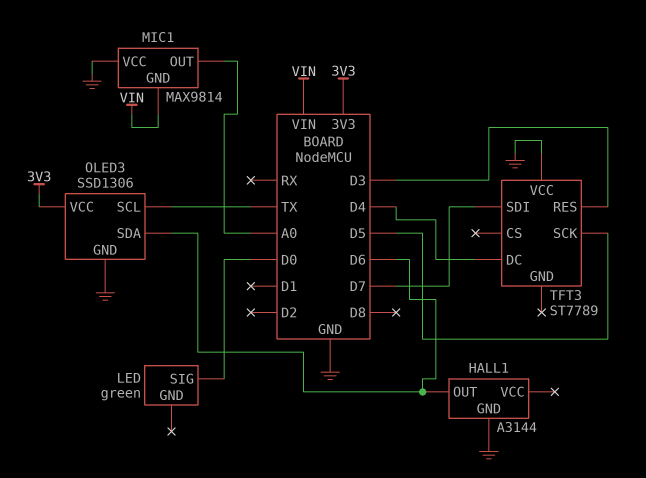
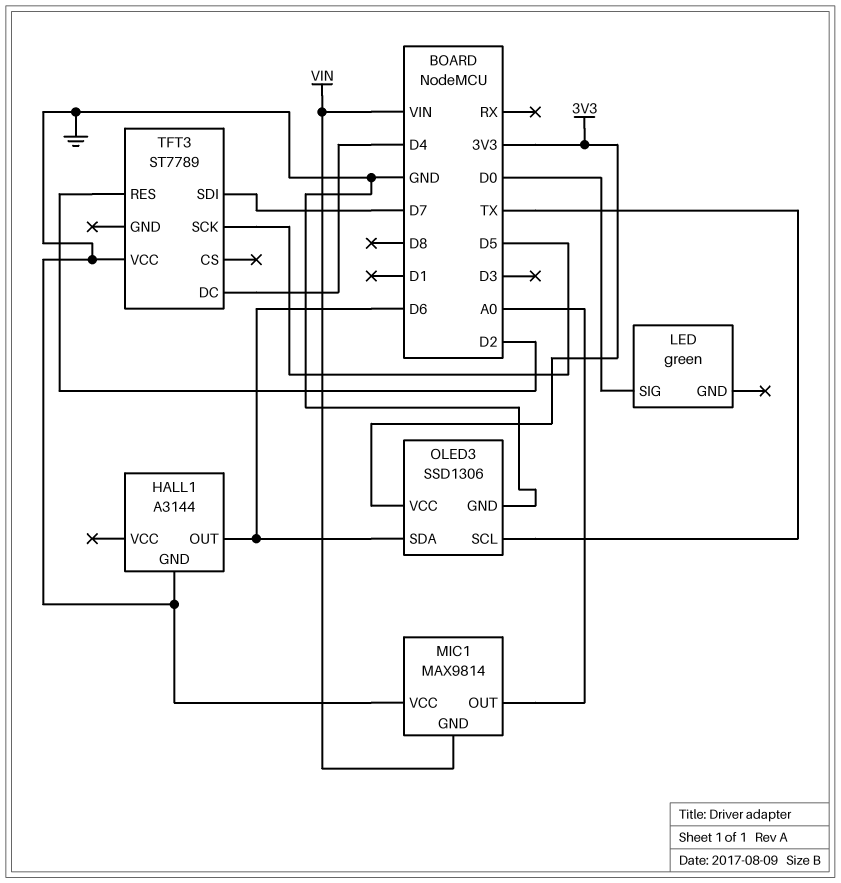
TFT3 pin RES: D3 -> D2

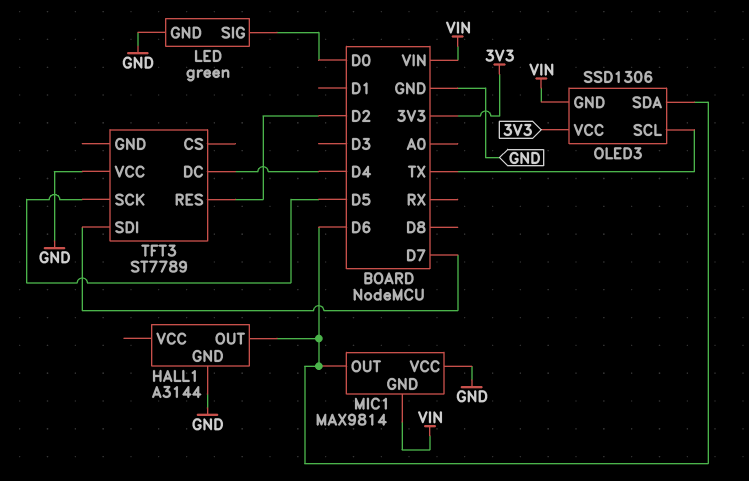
LED pin GND: none -> GND
MIC1 pin OUT: A0 -> D6
OLED3 pin GND: GND -> VIN

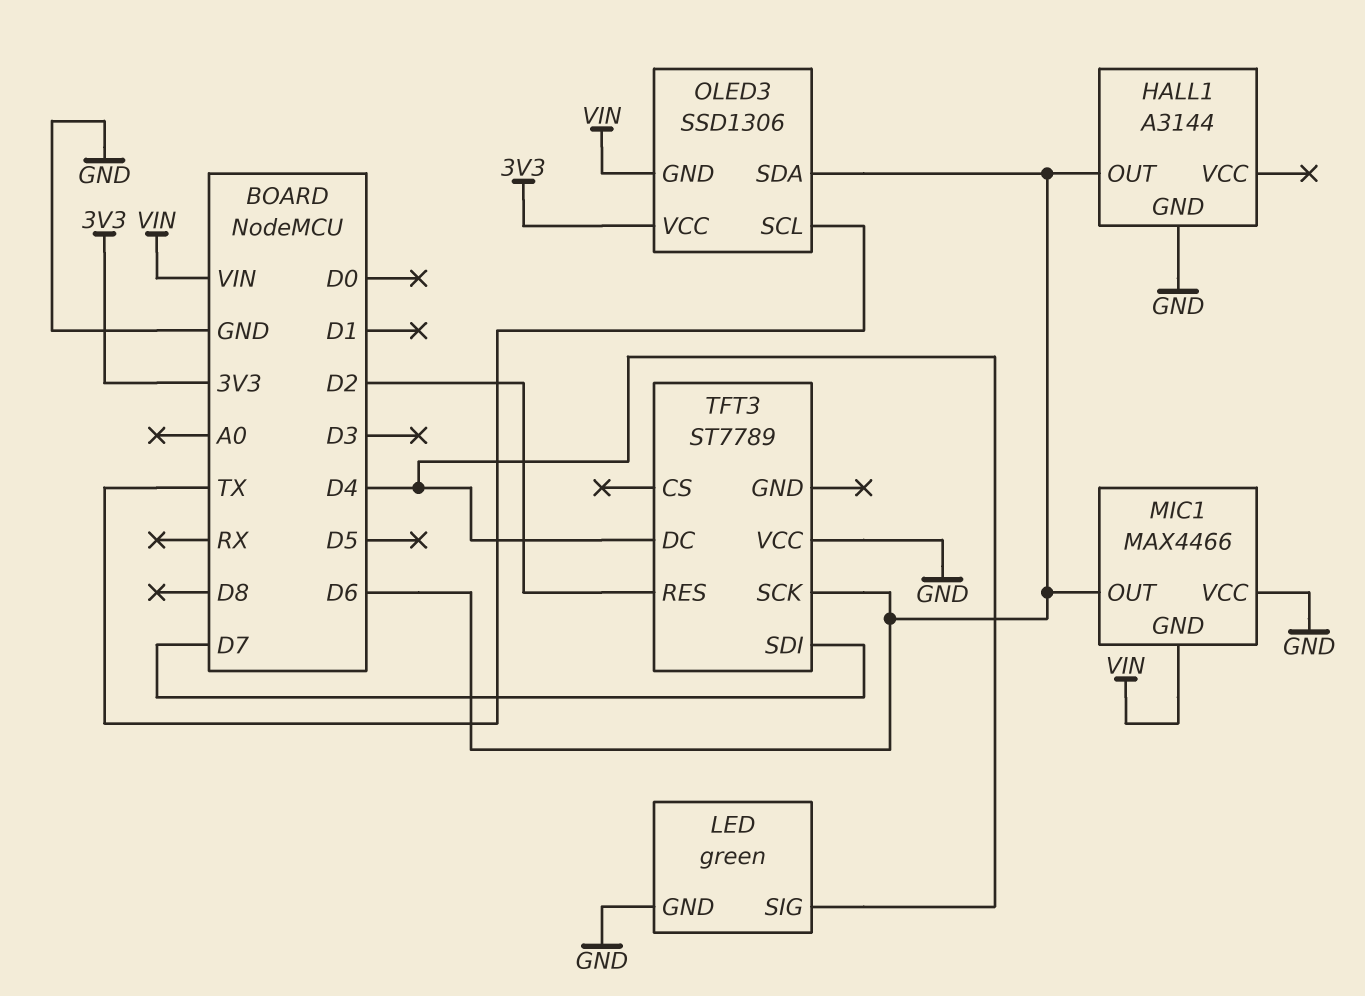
LED pin SIG: D0 -> D4
MIC1: MAX9814 -> MAX4466
TFT3 pin SCK: D5 -> D6

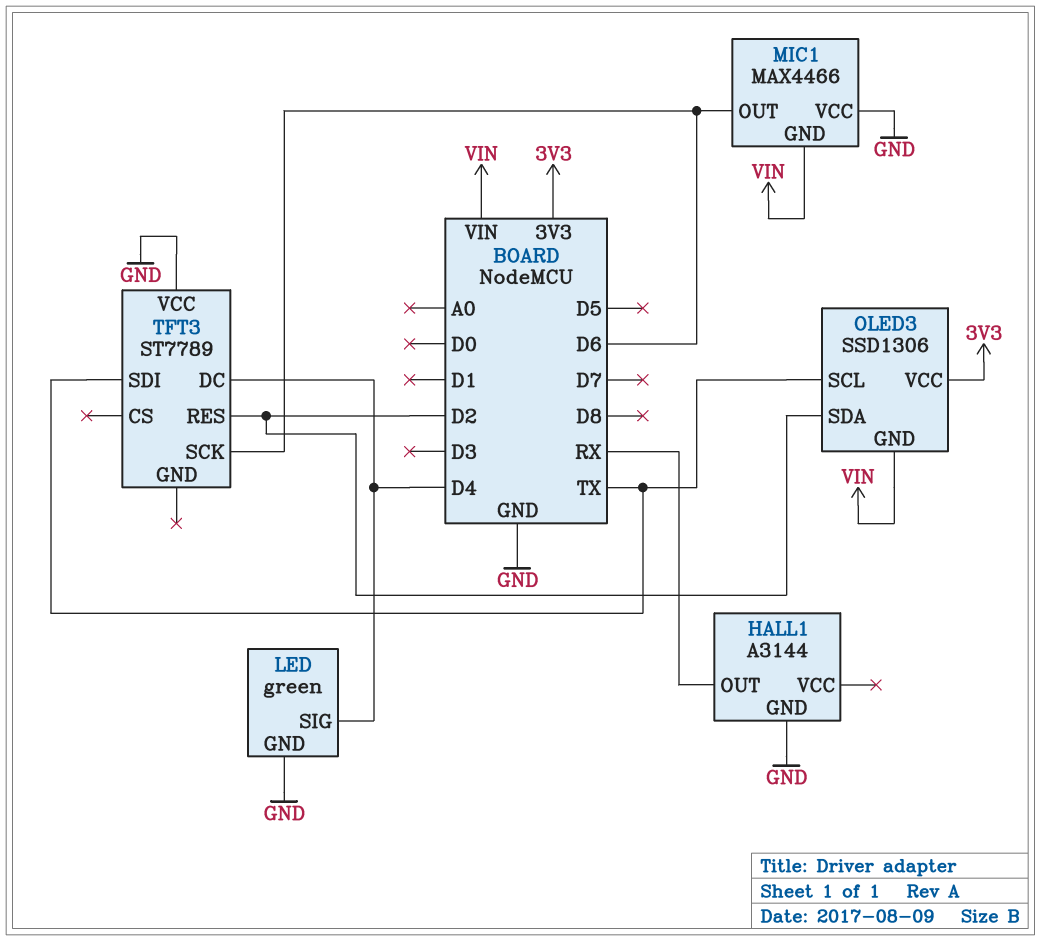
HALL1 pin OUT: D6 -> RX
OLED3 pin SDA: D6 -> D2
TFT3 pin SDI: D7 -> TX

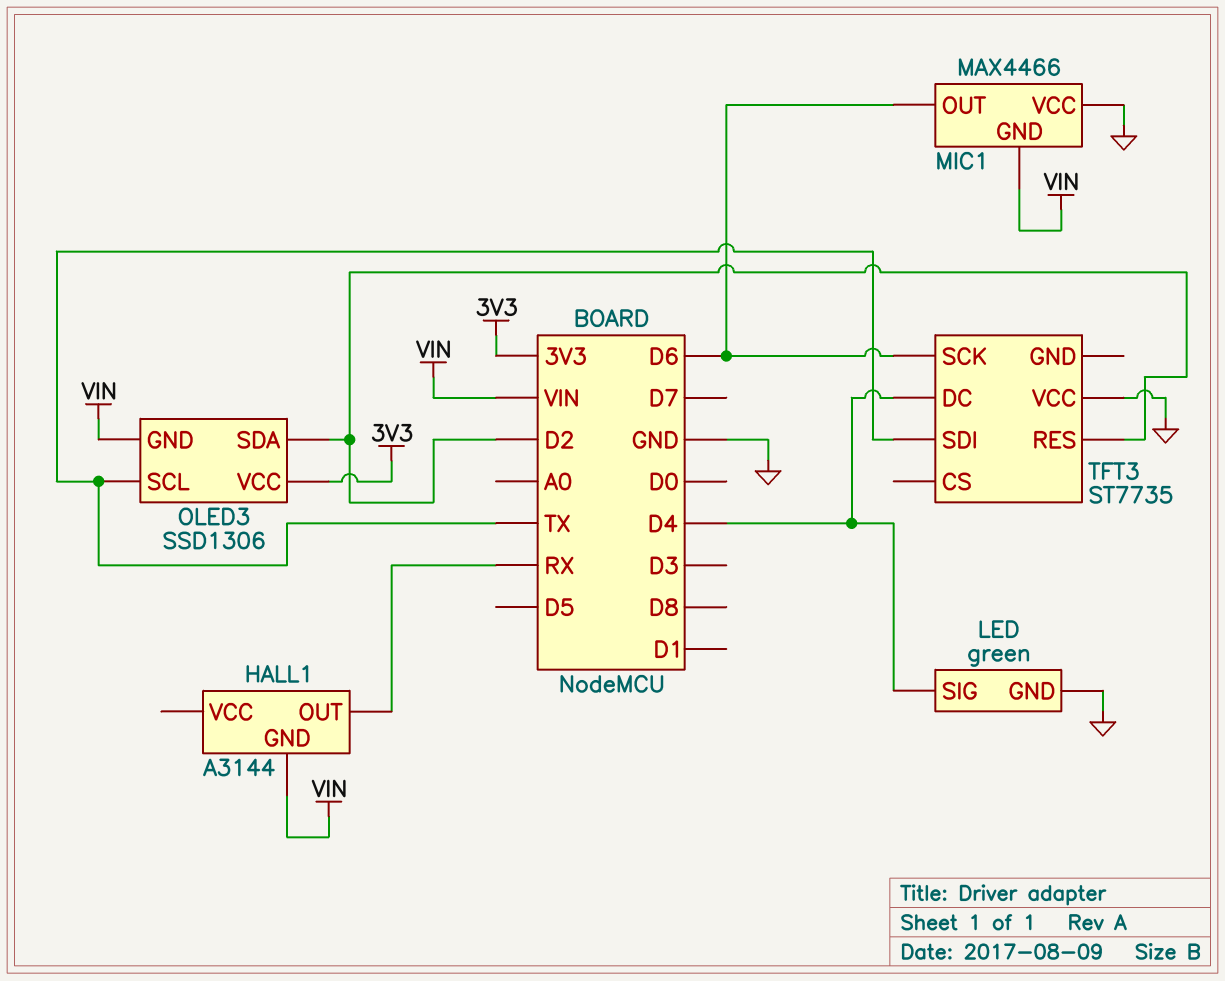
HALL1 pin GND: GND -> VIN
TFT3: ST7789 -> ST7735

